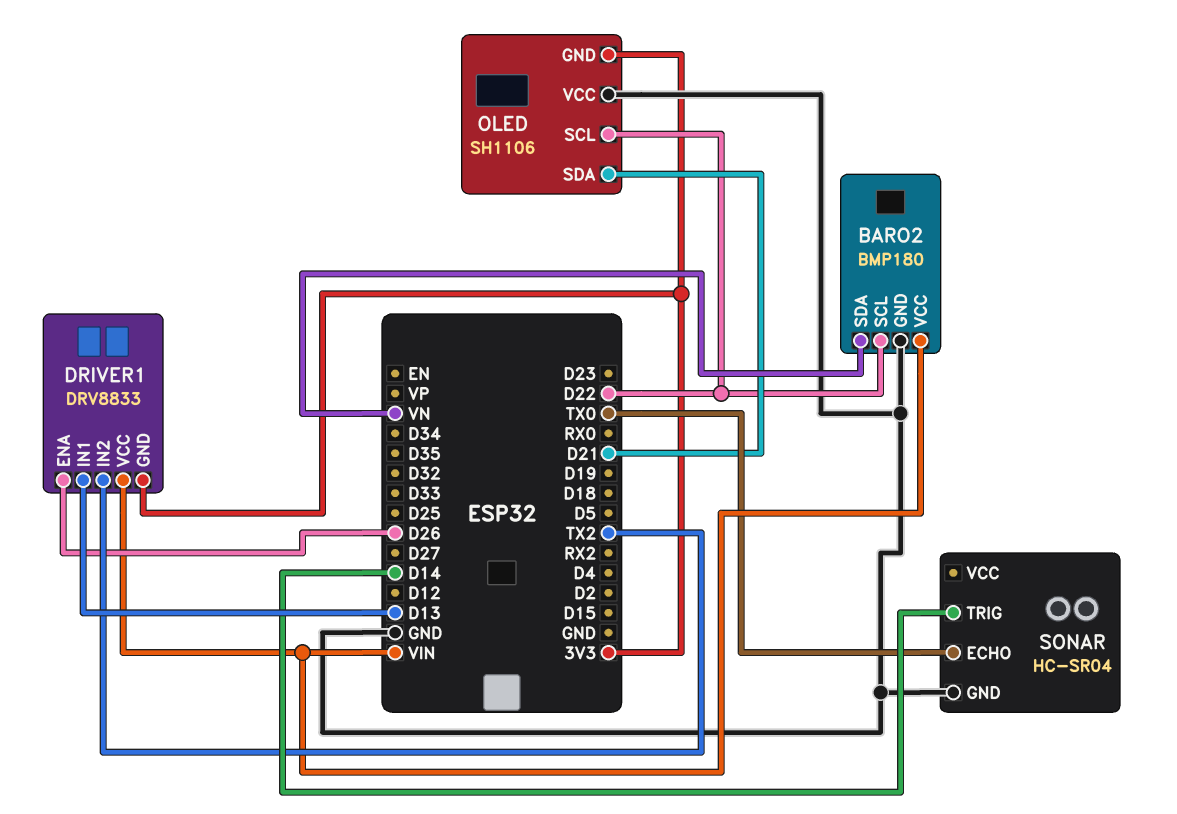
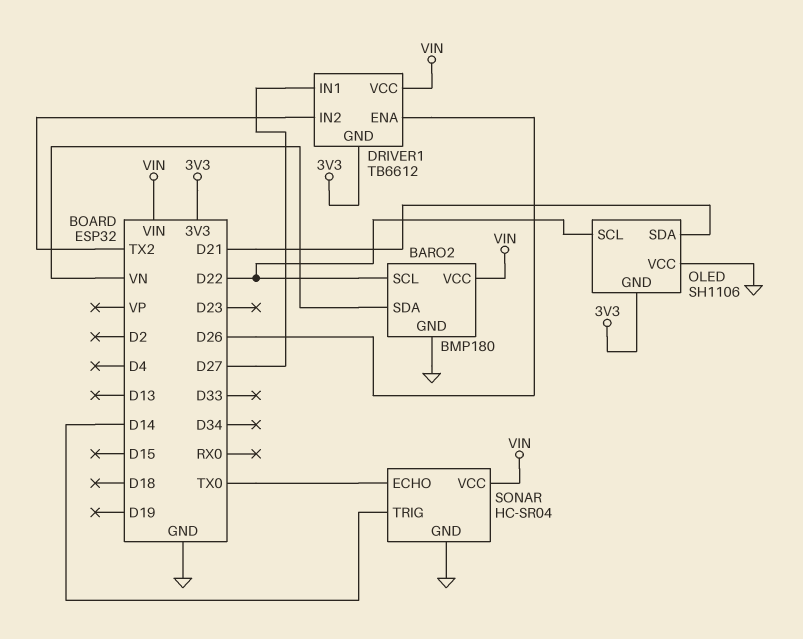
DRIVER1: DRV8833 -> TB6612
DRIVER1 pin IN1: D13 -> D27
SONAR pin VCC: none -> VIN

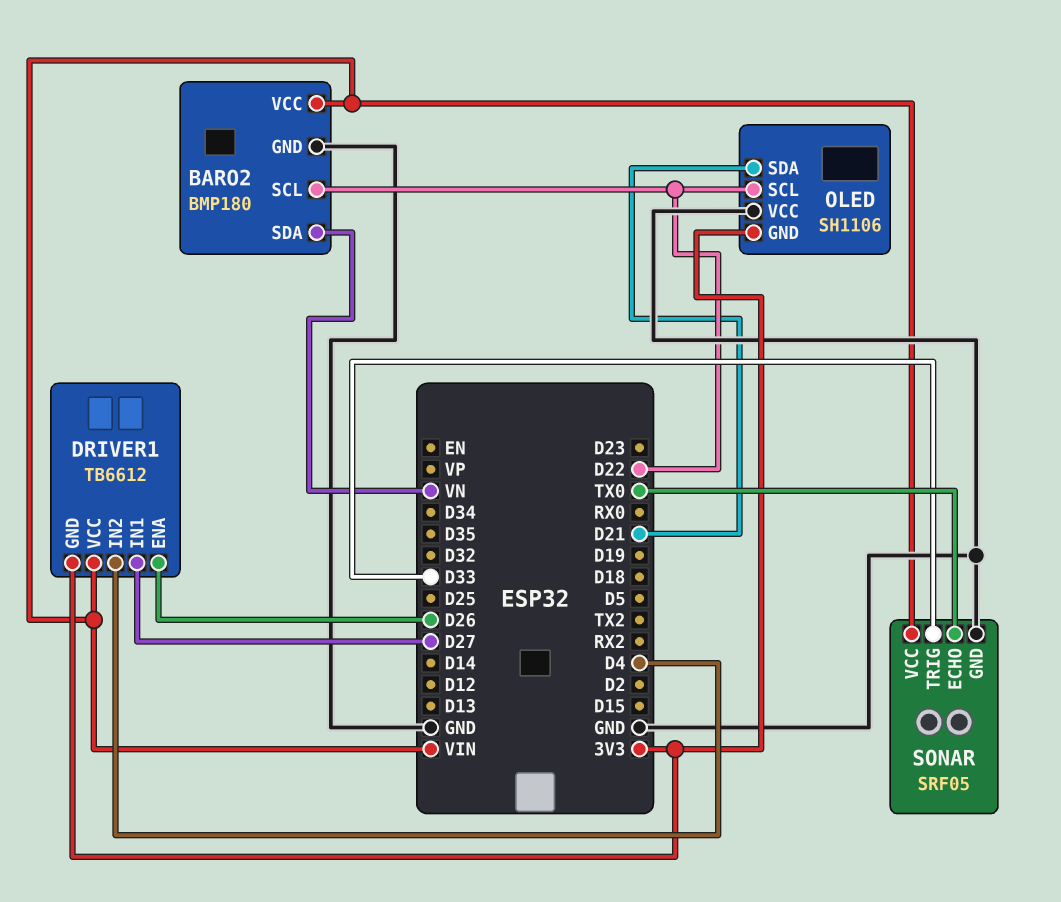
DRIVER1 pin IN2: TX2 -> D4
SONAR: HC-SR04 -> SRF05
SONAR pin TRIG: D14 -> D33

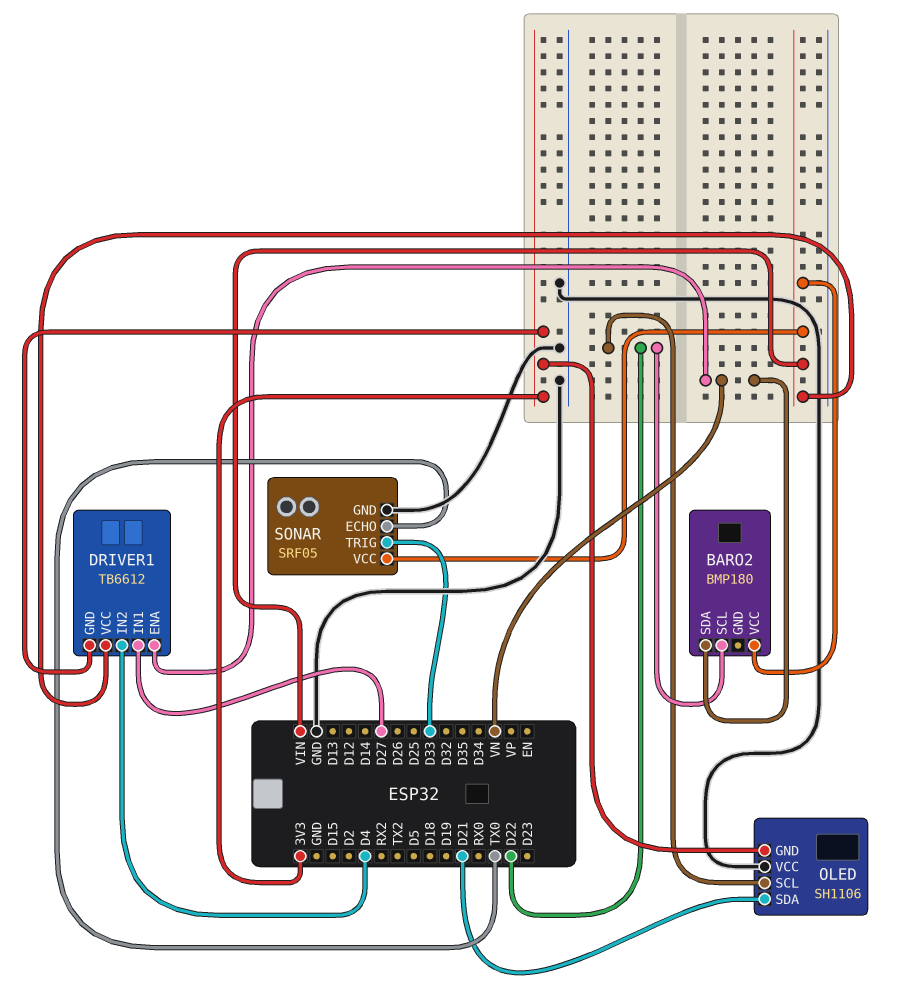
BARO2 pin GND: GND -> none
DRIVER1 pin ENA: D26 -> VN

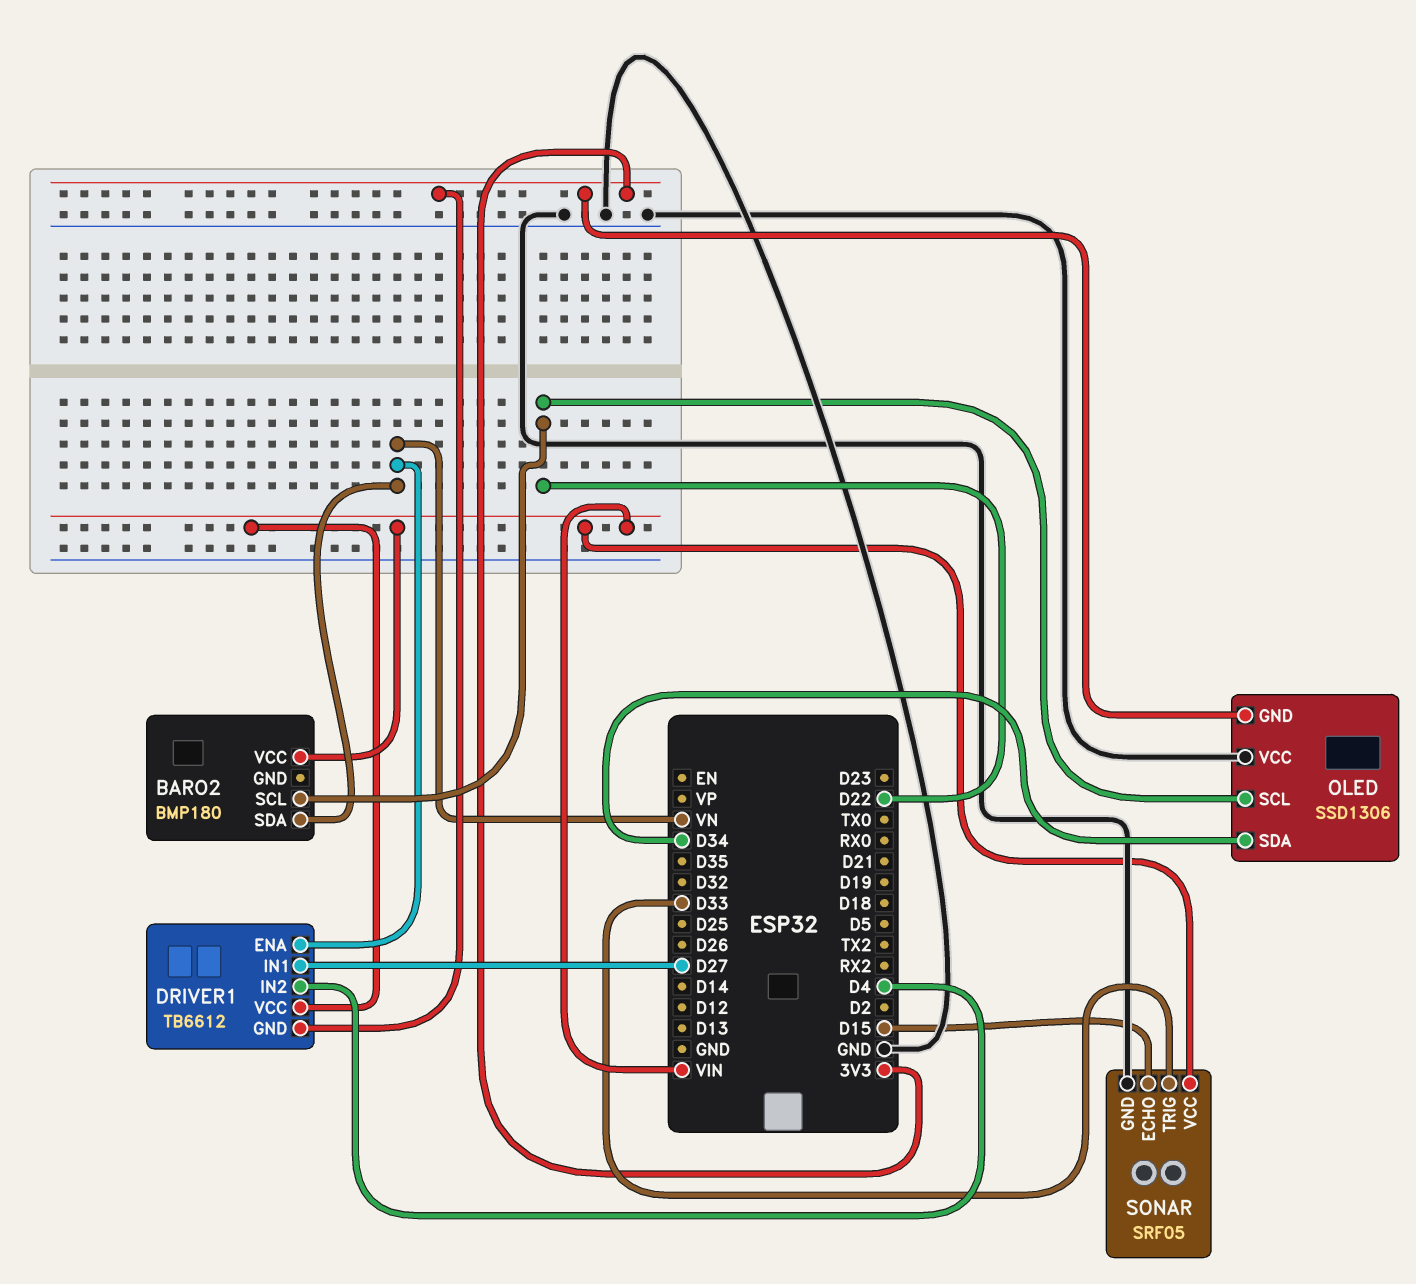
OLED: SH1106 -> SSD1306
OLED pin SDA: D21 -> D34
SONAR pin ECHO: TX0 -> D15

